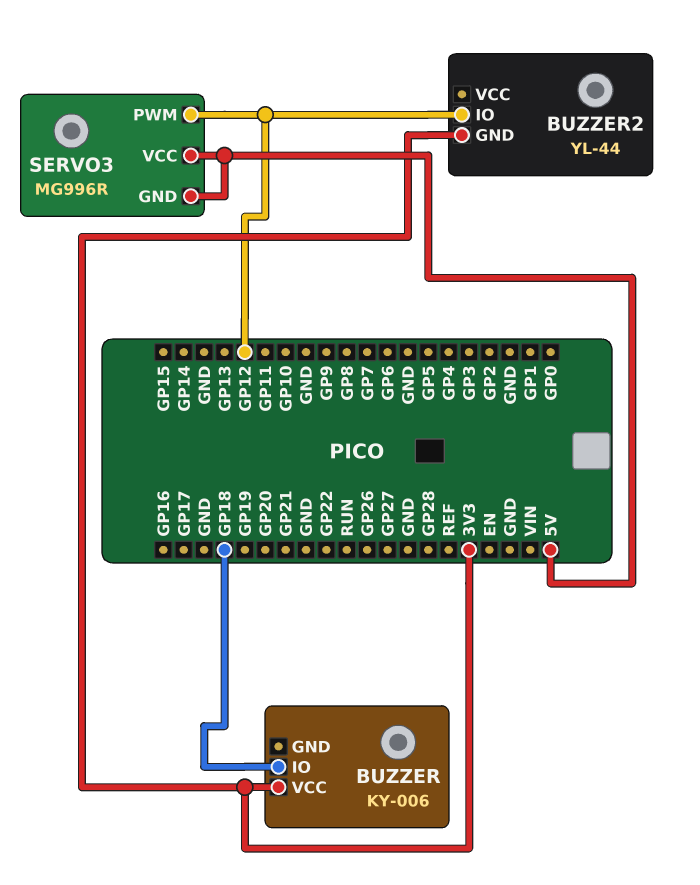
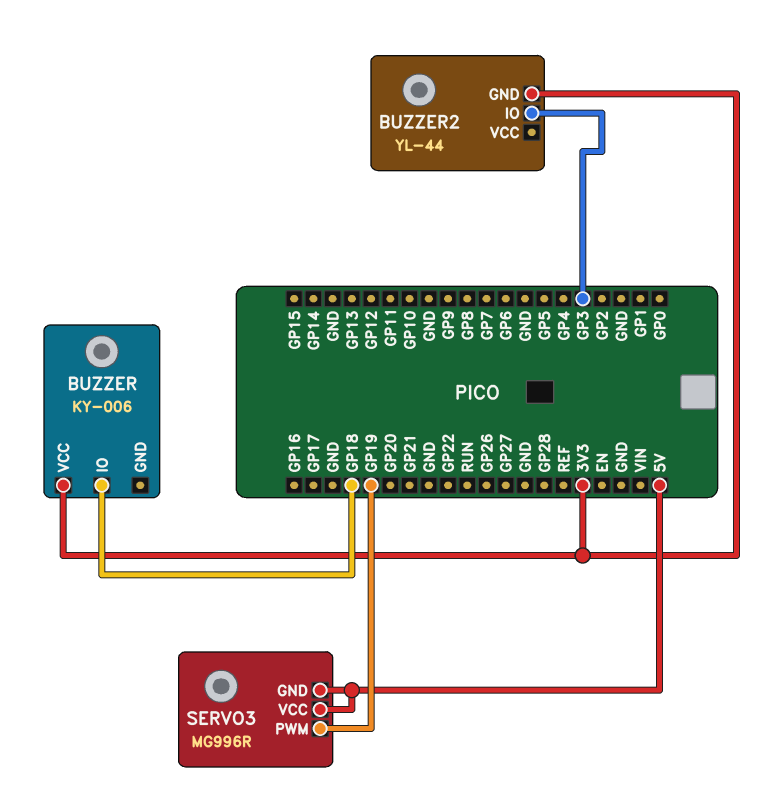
BUZZER2 pin IO: GP12 -> GP3
SERVO3 pin PWM: GP12 -> GP19

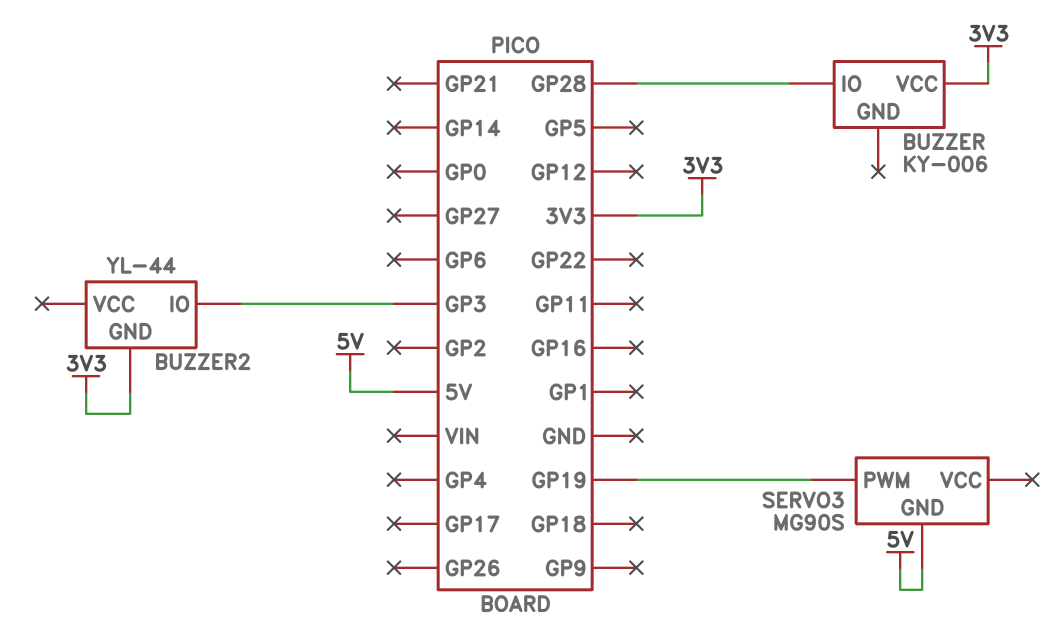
BUZZER pin IO: GP18 -> GP28
SERVO3: MG996R -> MG90S
SERVO3 pin VCC: 5V -> none

